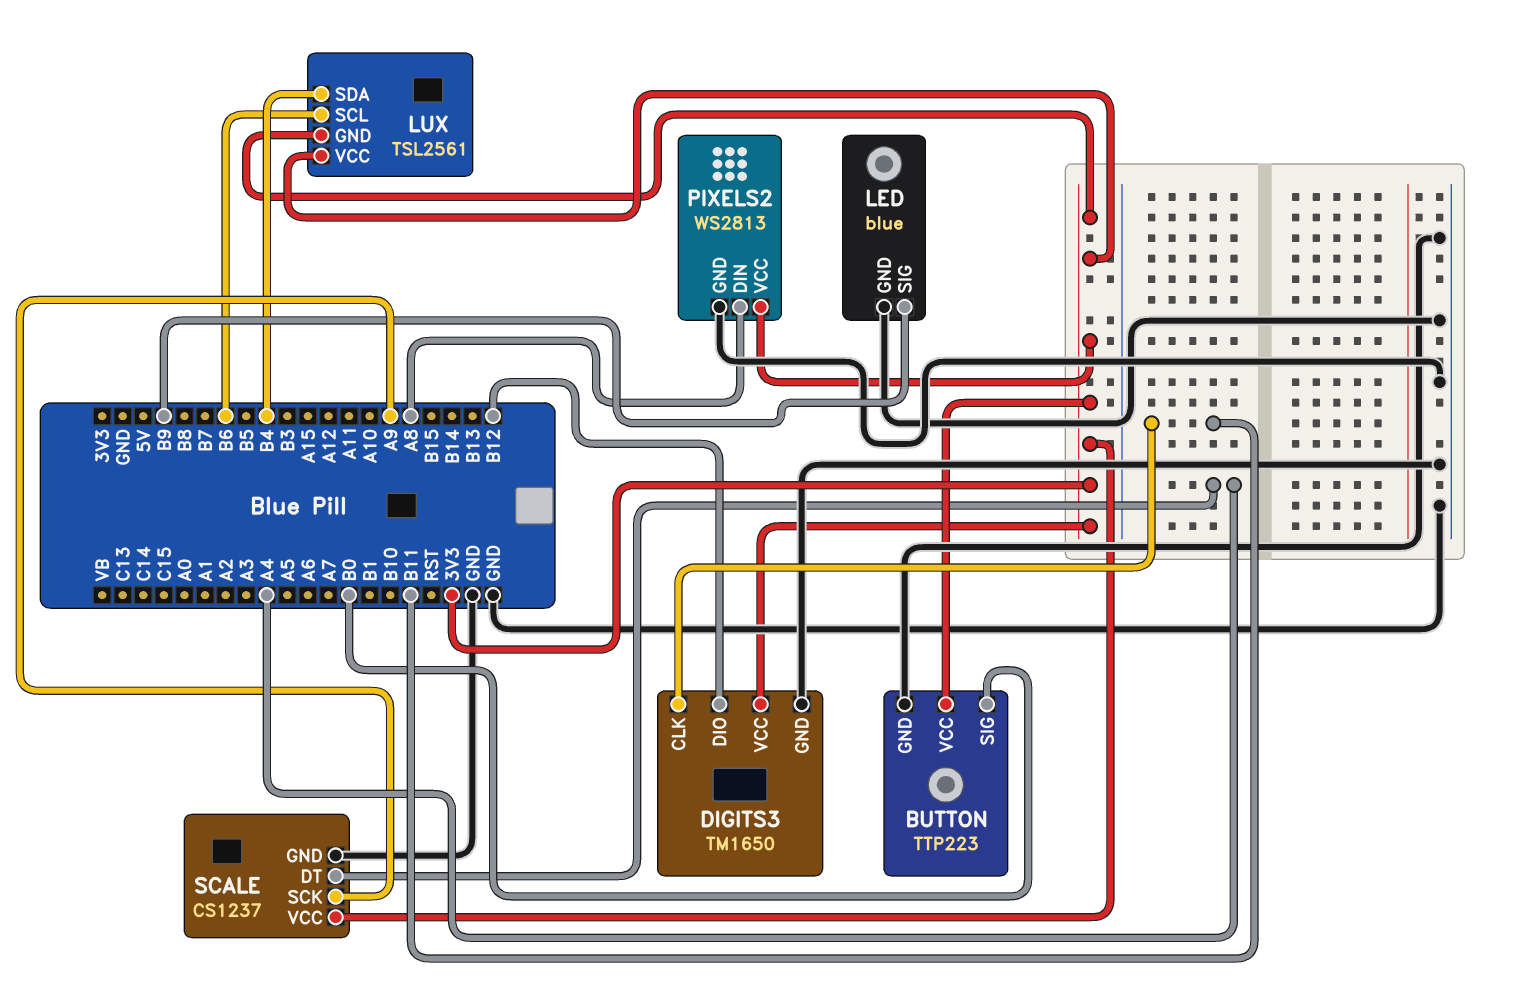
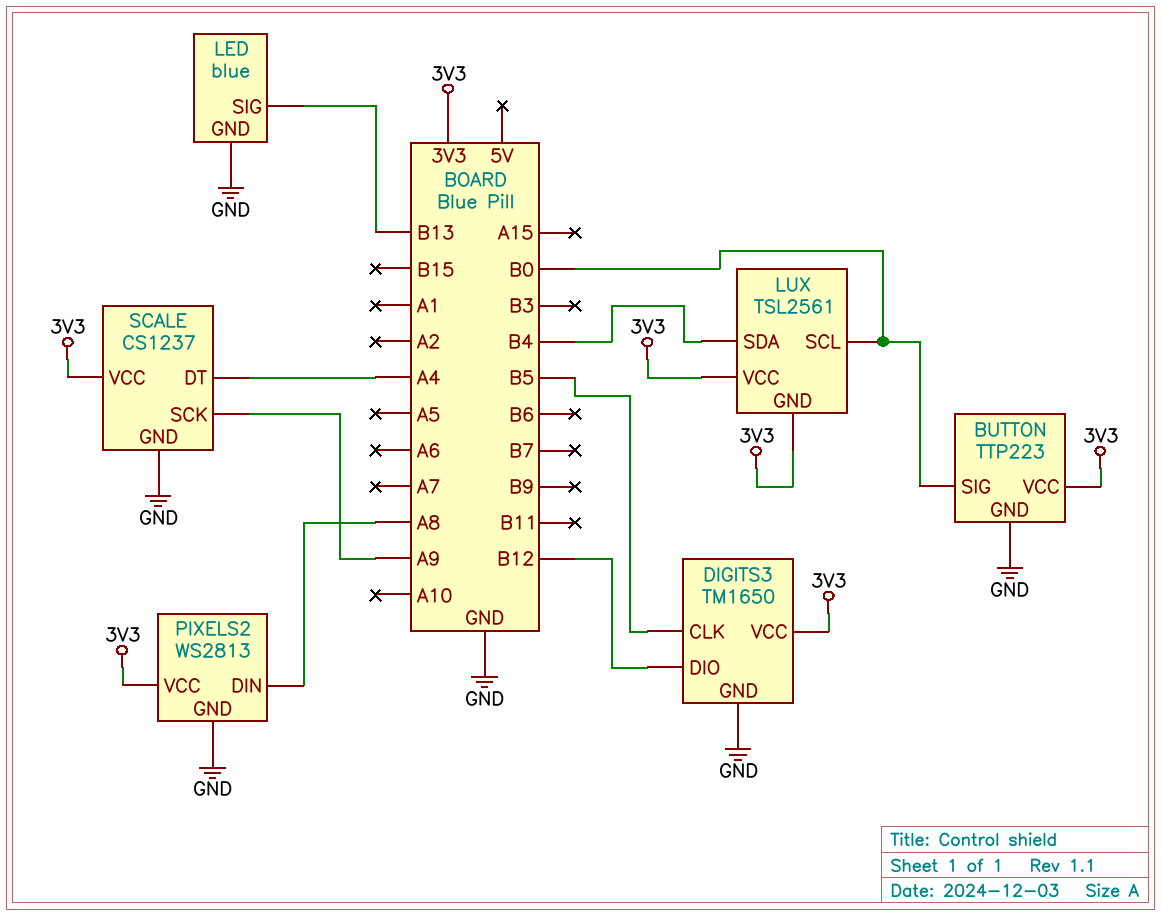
DIGITS3 pin CLK: B11 -> B5
LED pin SIG: B9 -> B13
LUX pin SCL: B6 -> B0

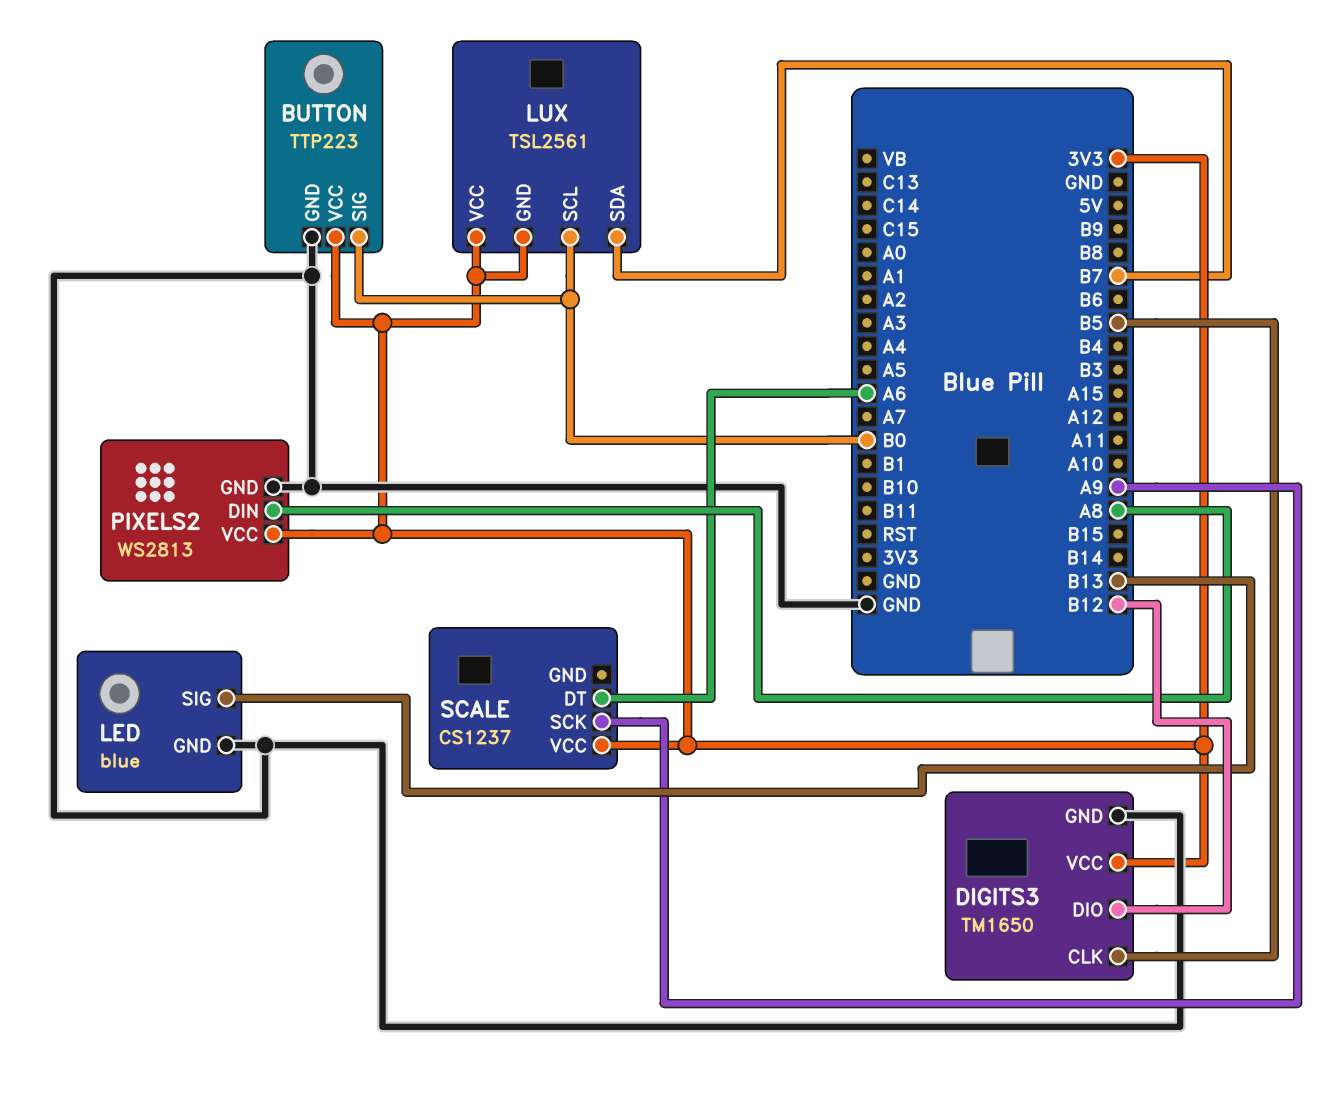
LUX pin SDA: B4 -> B7
SCALE pin DT: A4 -> A6
SCALE pin GND: GND -> none

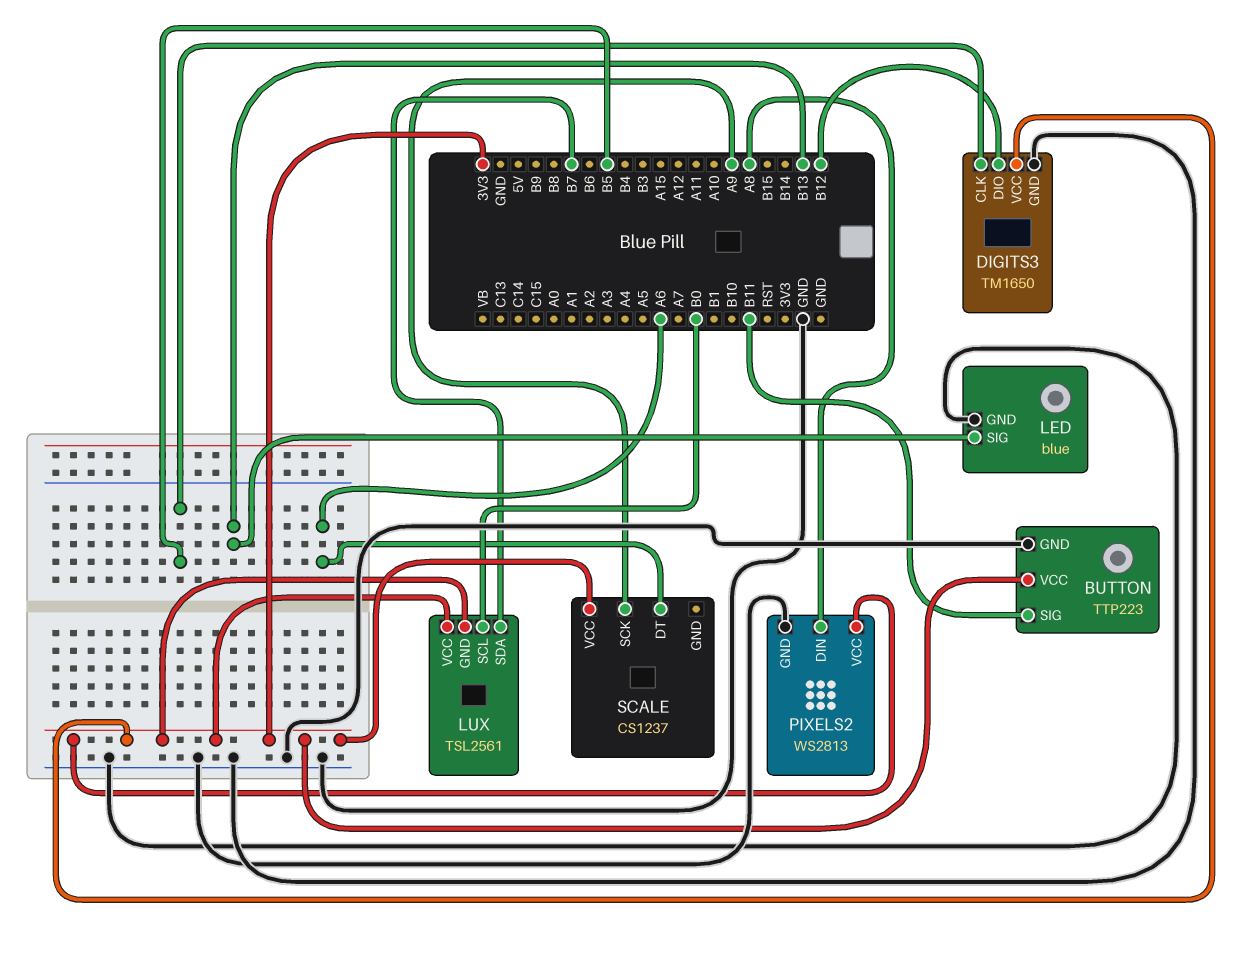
BUTTON pin SIG: B0 -> B11

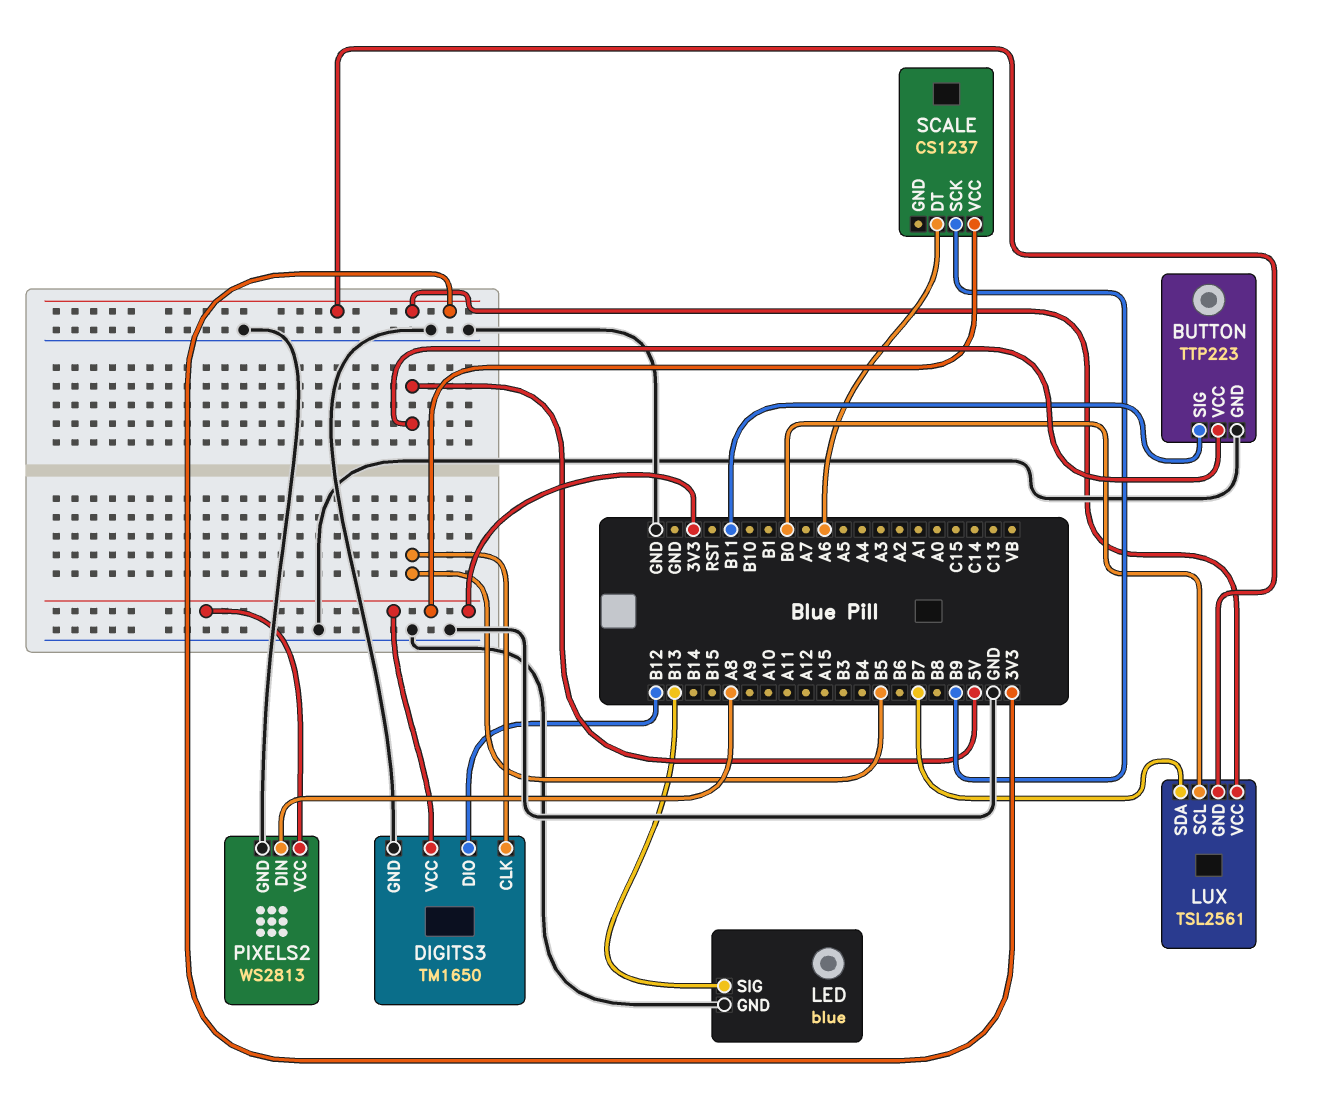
BUTTON pin VCC: 3V3 -> 5V
SCALE pin SCK: A9 -> B9

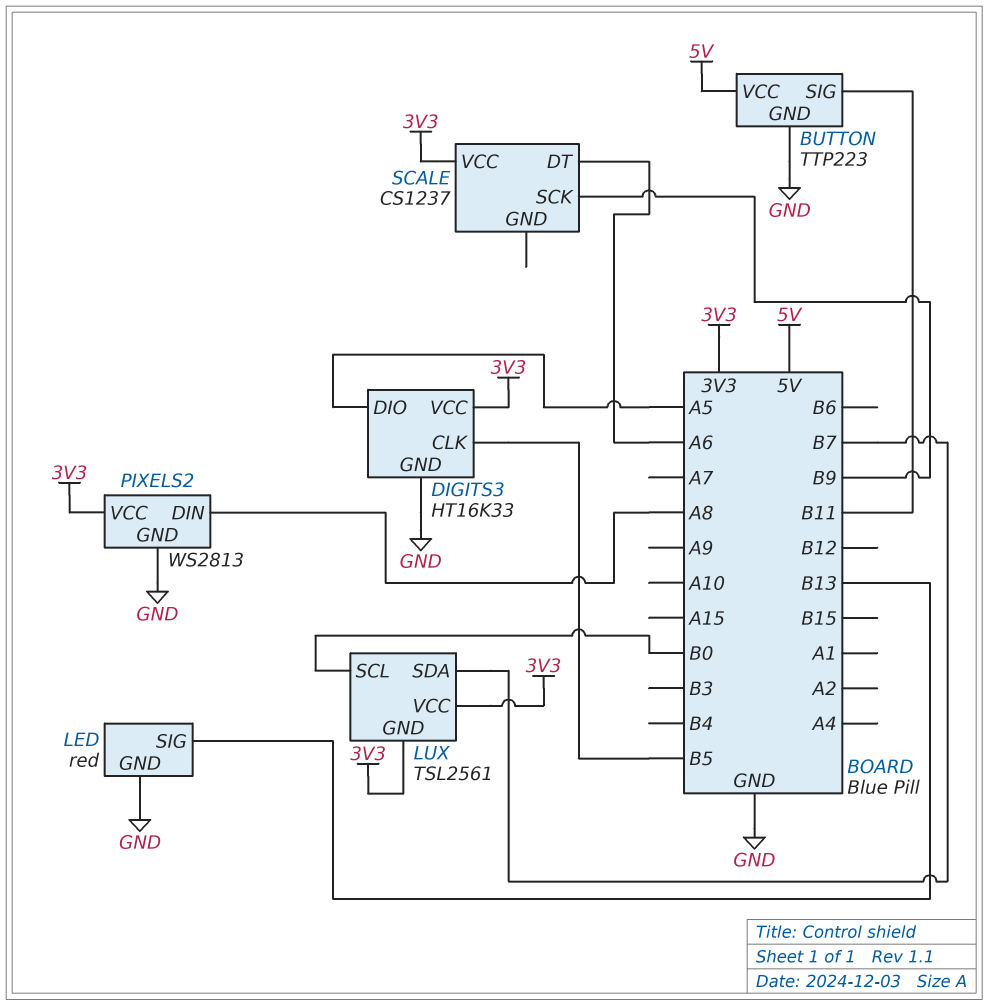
DIGITS3: TM1650 -> HT16K33
DIGITS3 pin DIO: B12 -> A5
LED: blue -> red

